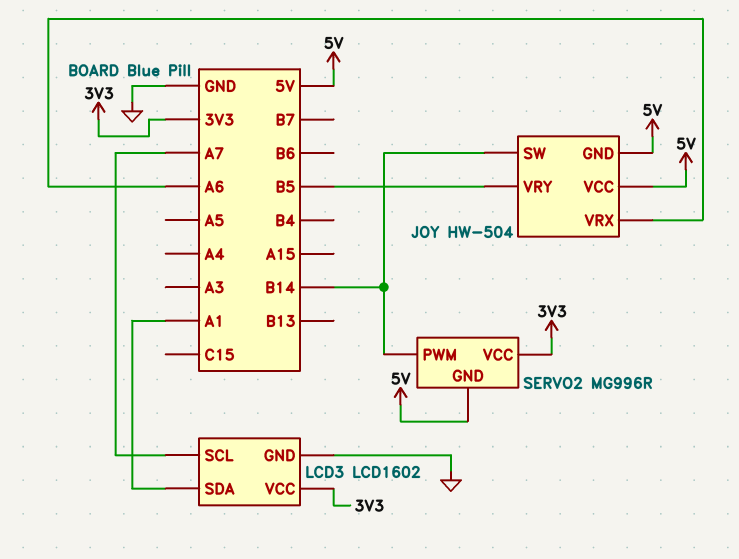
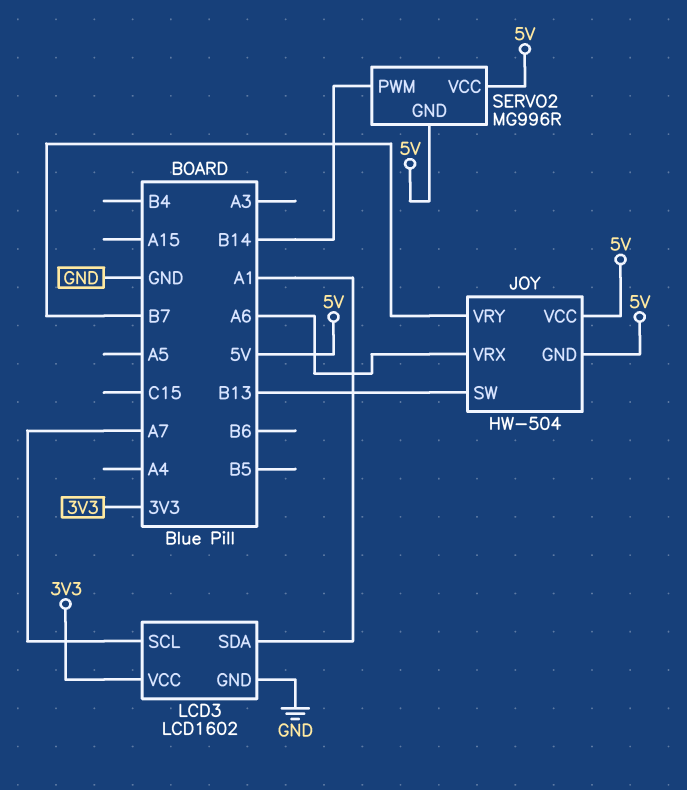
JOY pin SW: B14 -> B13
JOY pin VRY: B5 -> B7
SERVO2 pin VCC: 3V3 -> 5V

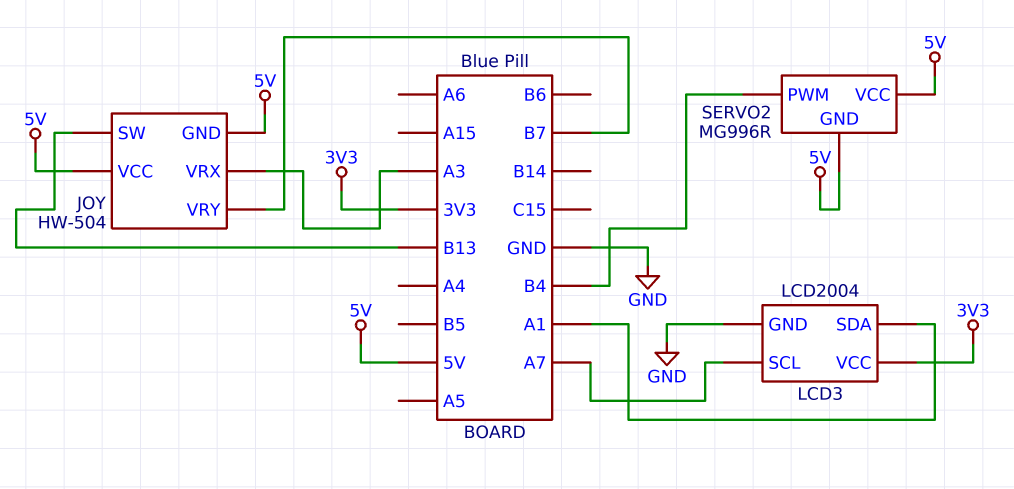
JOY pin VRX: A6 -> A3
LCD3: LCD1602 -> LCD2004
SERVO2 pin PWM: B14 -> B4

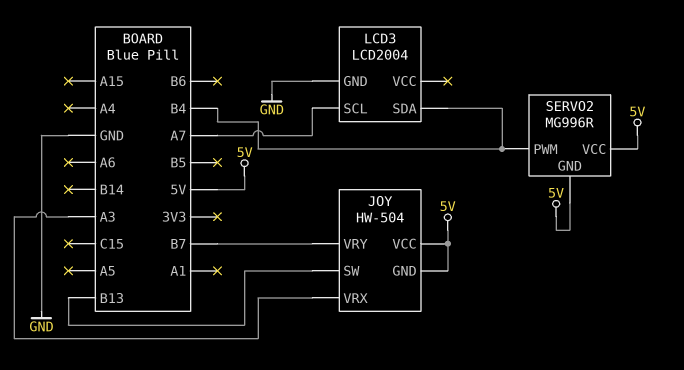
LCD3 pin SDA: A1 -> B4
LCD3 pin VCC: 3V3 -> none

